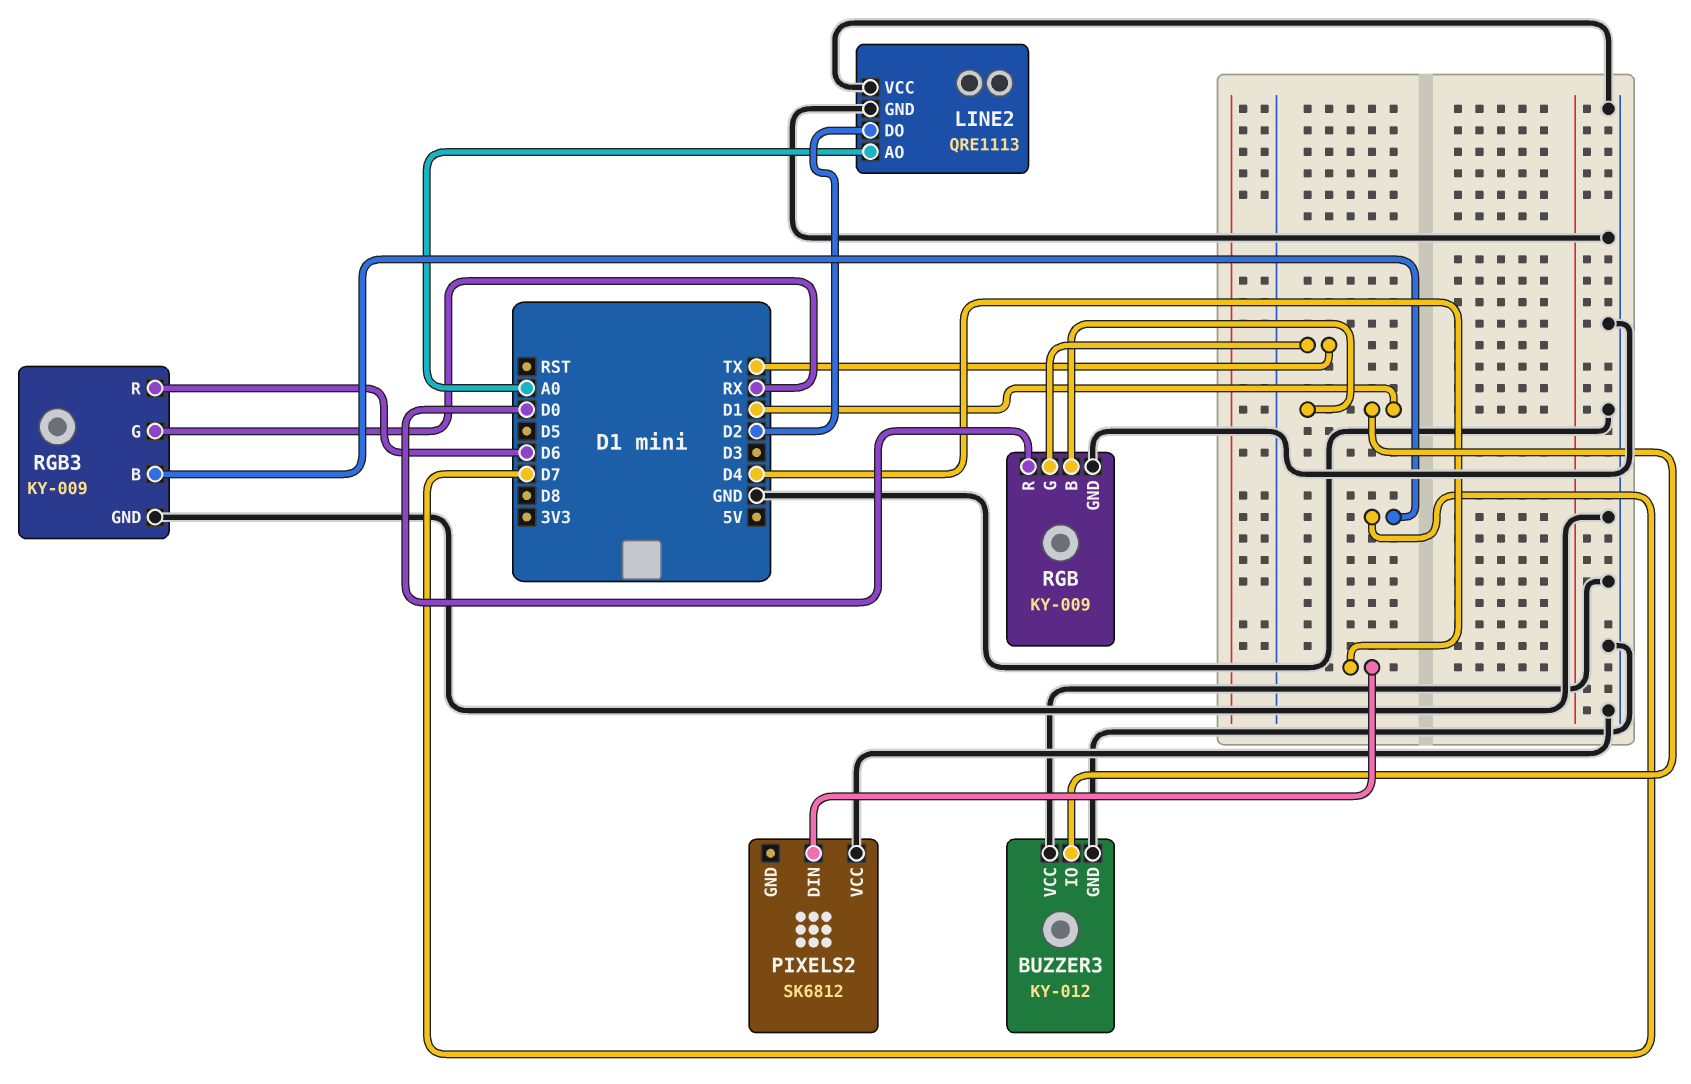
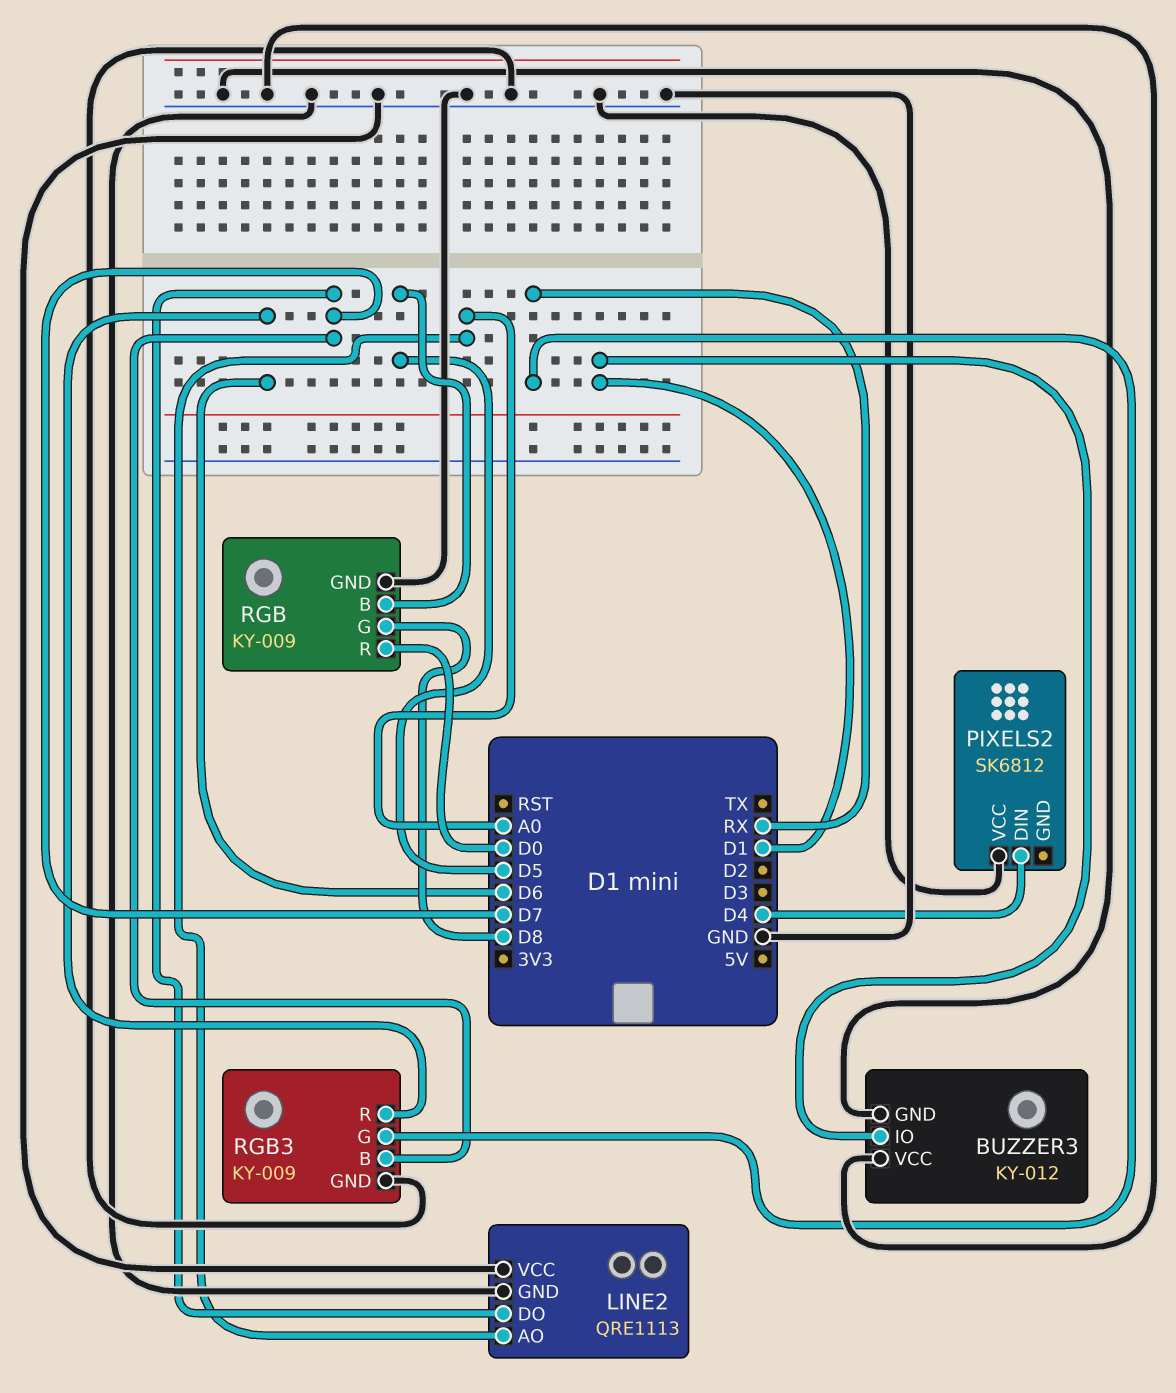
LINE2 pin DO: D2 -> D7
RGB pin B: D1 -> D5
RGB pin G: TX -> D8

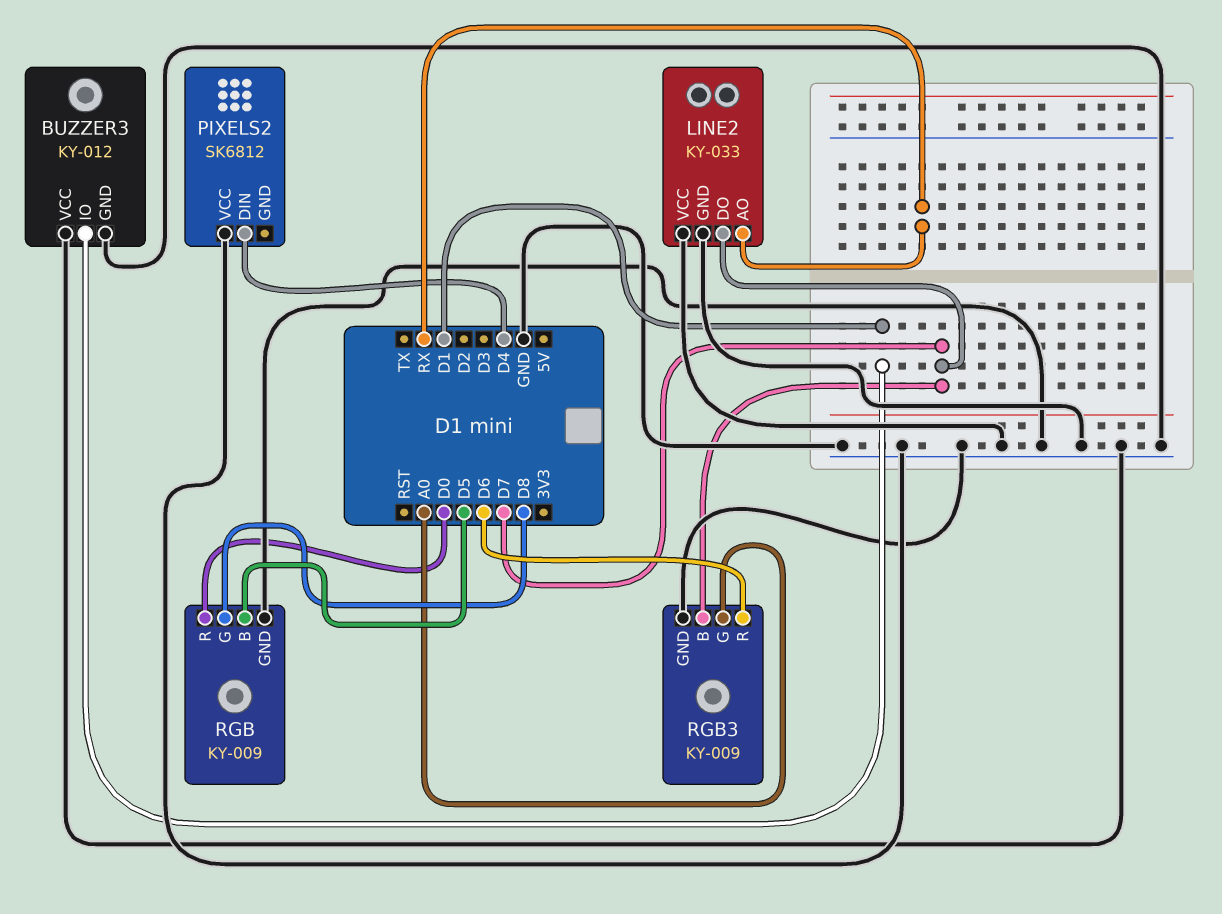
LINE2: QRE1113 -> KY-033
LINE2 pin AO: A0 -> RX
RGB3 pin G: RX -> A0

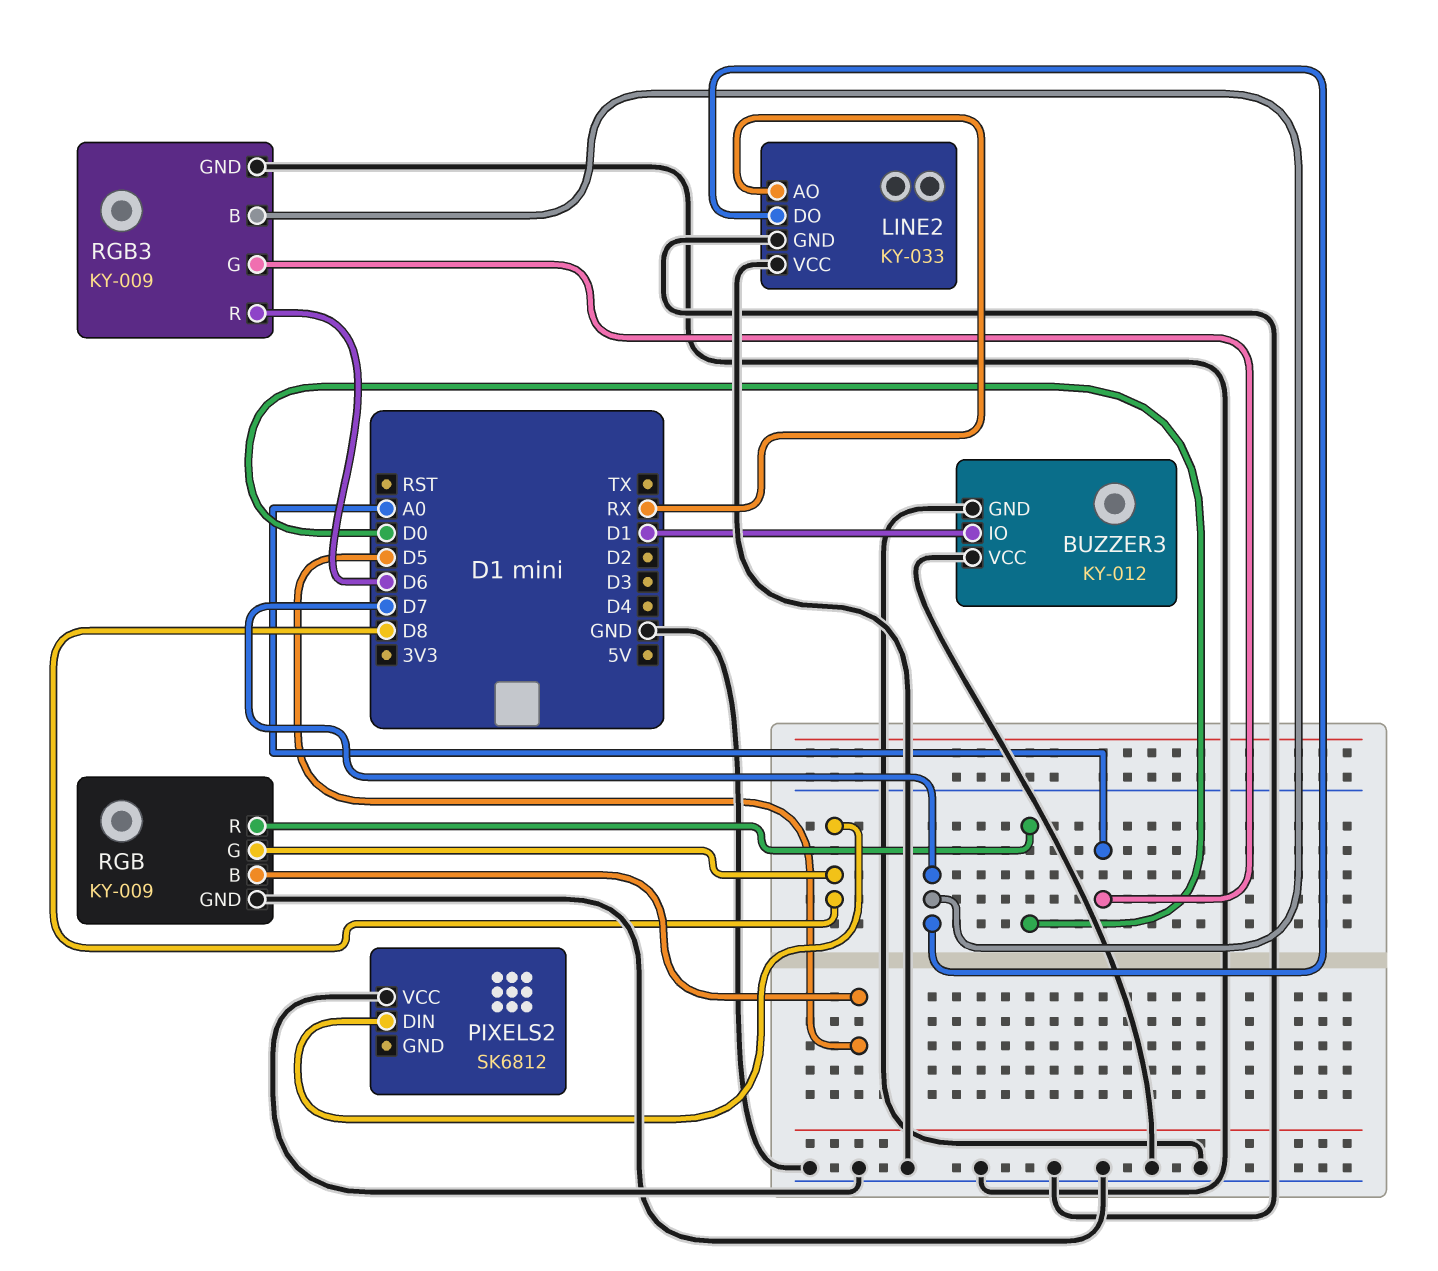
PIXELS2 pin DIN: D4 -> D8

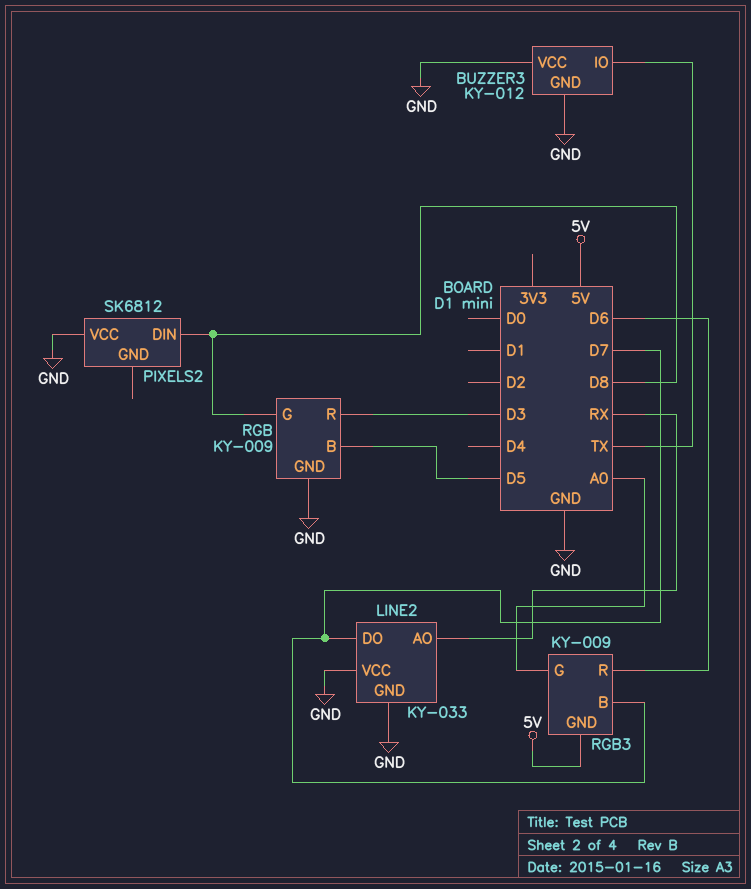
BUZZER3 pin IO: D1 -> TX
RGB pin R: D0 -> D3
RGB3 pin GND: GND -> 5V

